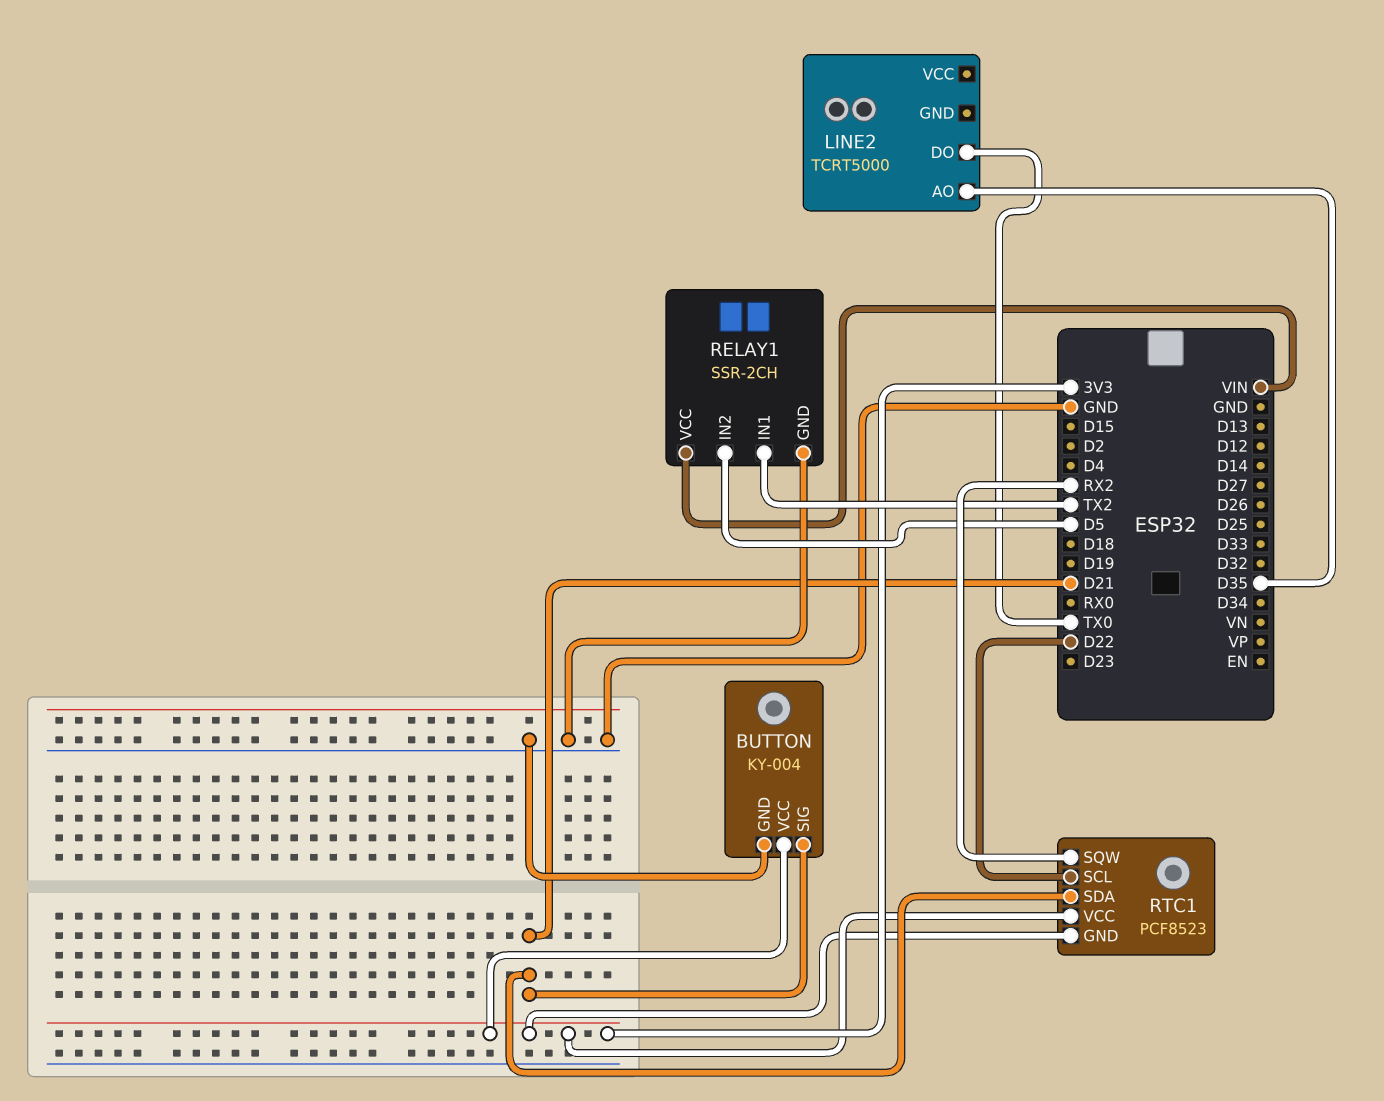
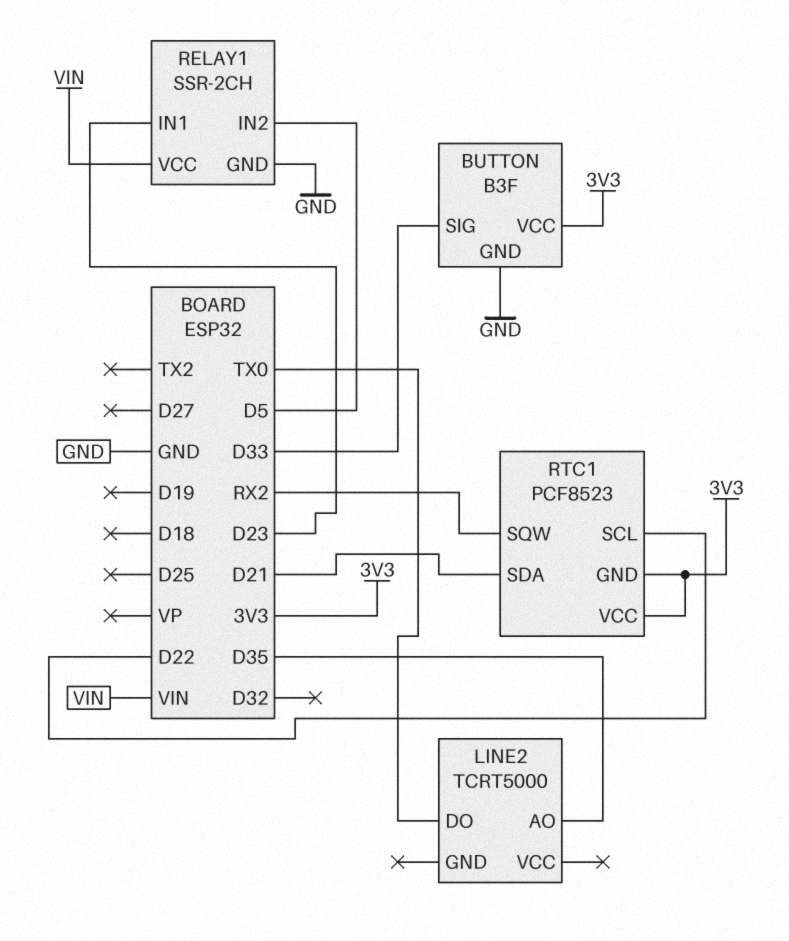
BUTTON: KY-004 -> B3F
BUTTON pin SIG: D21 -> D33
RELAY1 pin IN1: TX2 -> D23

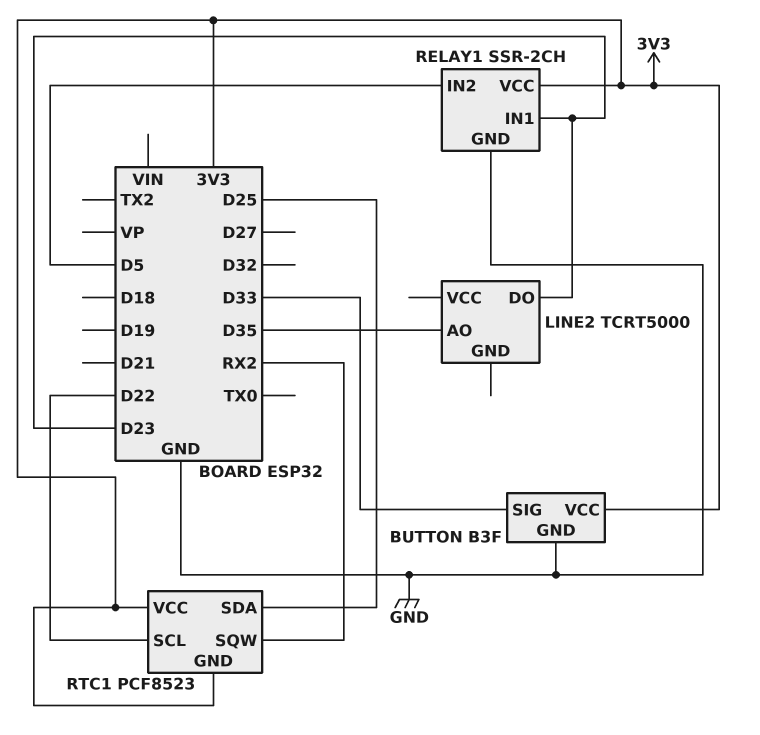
LINE2 pin DO: TX0 -> D23
RELAY1 pin VCC: VIN -> 3V3
RTC1 pin SDA: D21 -> D25

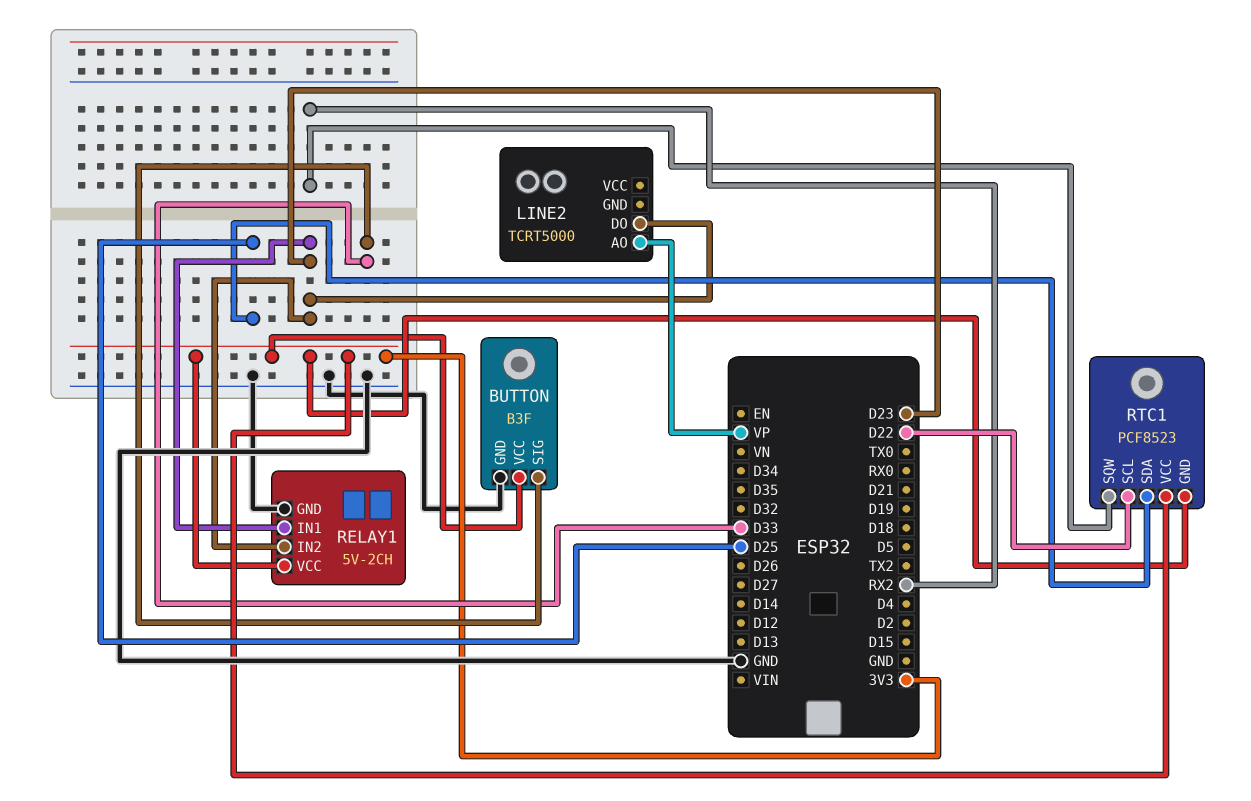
LINE2 pin AO: D35 -> VP
RELAY1: SSR-2CH -> 5V-2CH
RELAY1 pin IN2: D5 -> D23

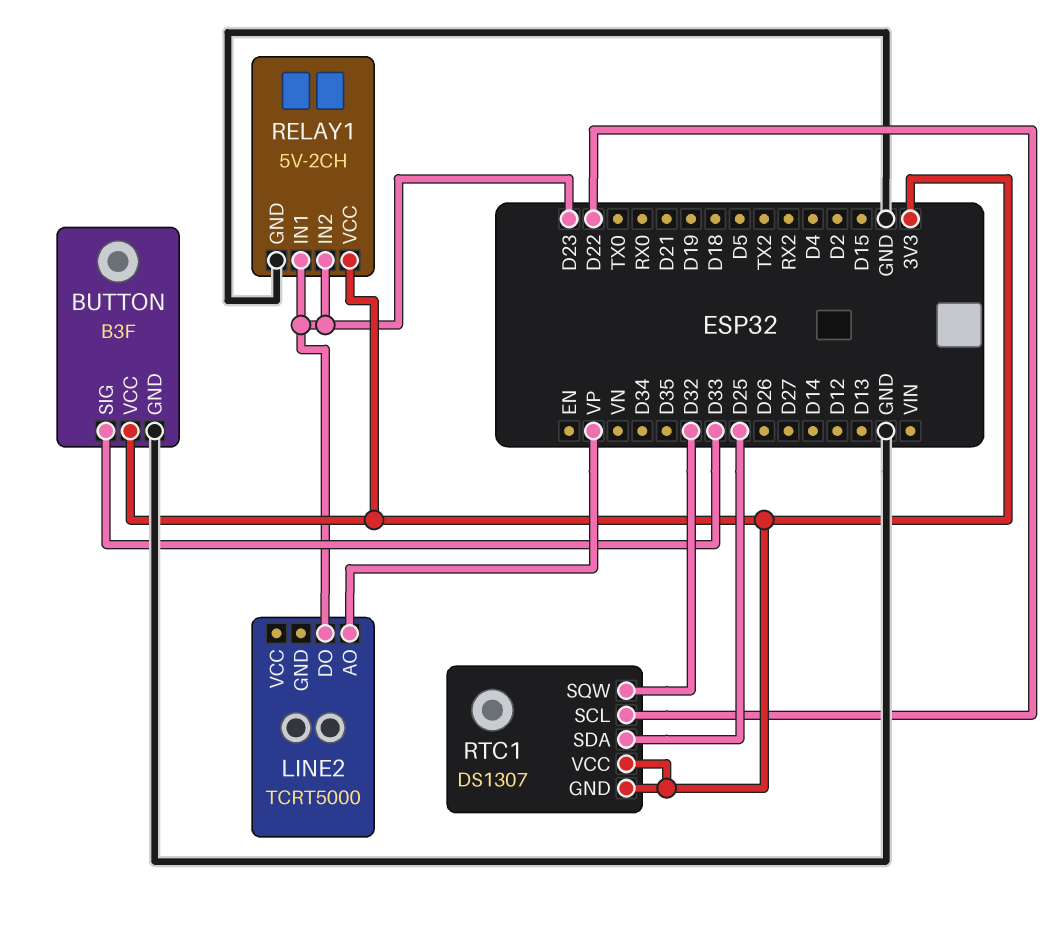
RTC1: PCF8523 -> DS1307
RTC1 pin SQW: RX2 -> D32

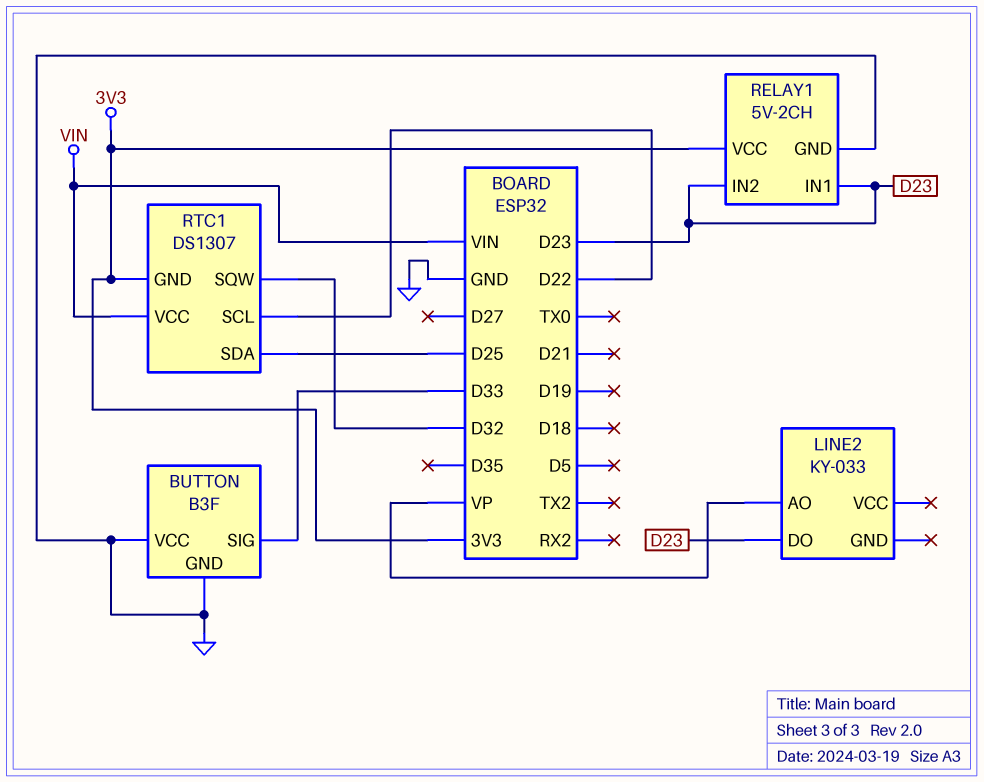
BUTTON pin VCC: 3V3 -> GND
LINE2: TCRT5000 -> KY-033
RTC1 pin VCC: 3V3 -> VIN

